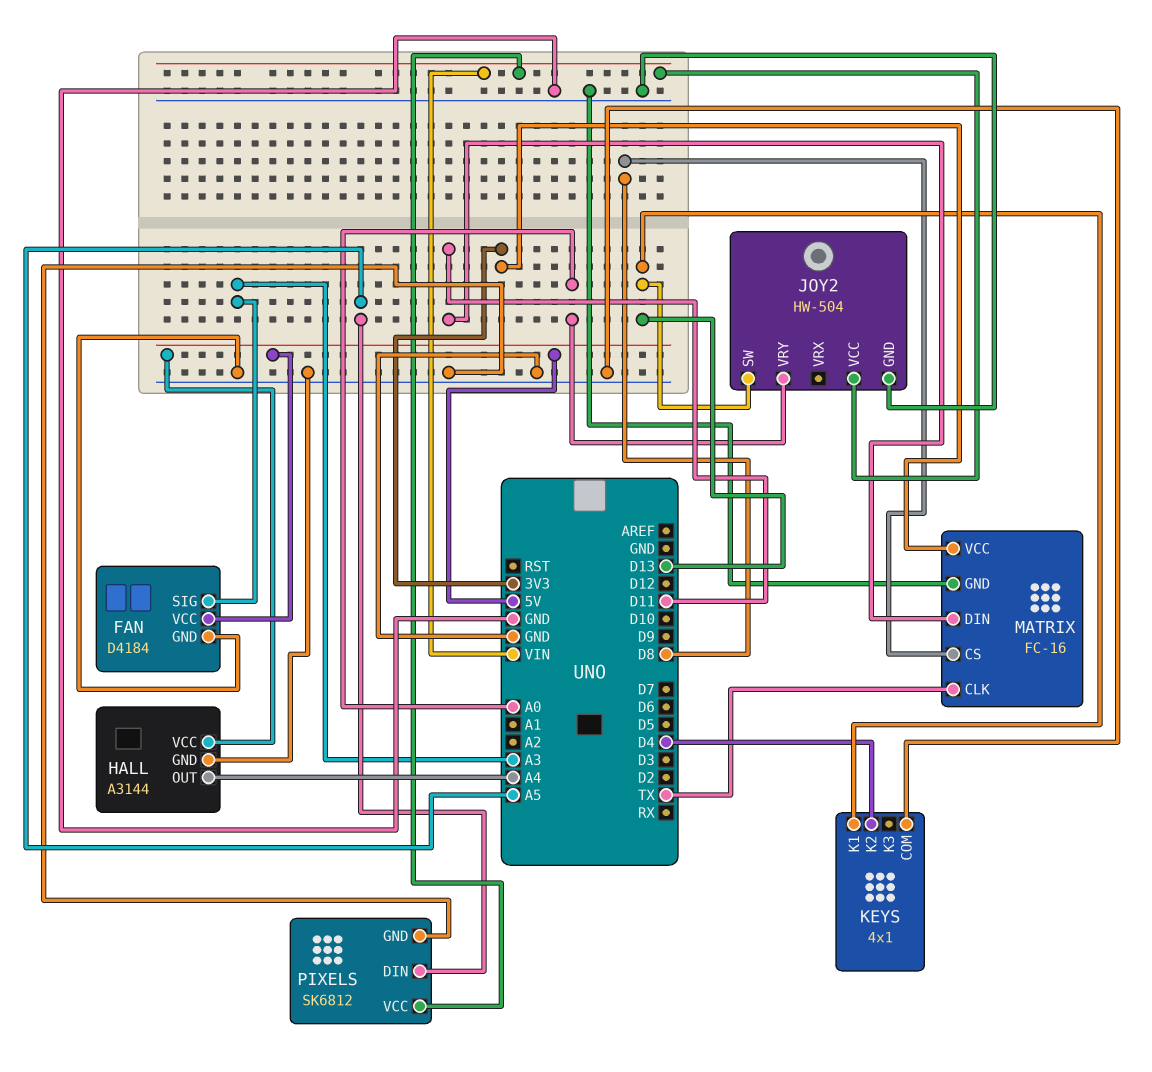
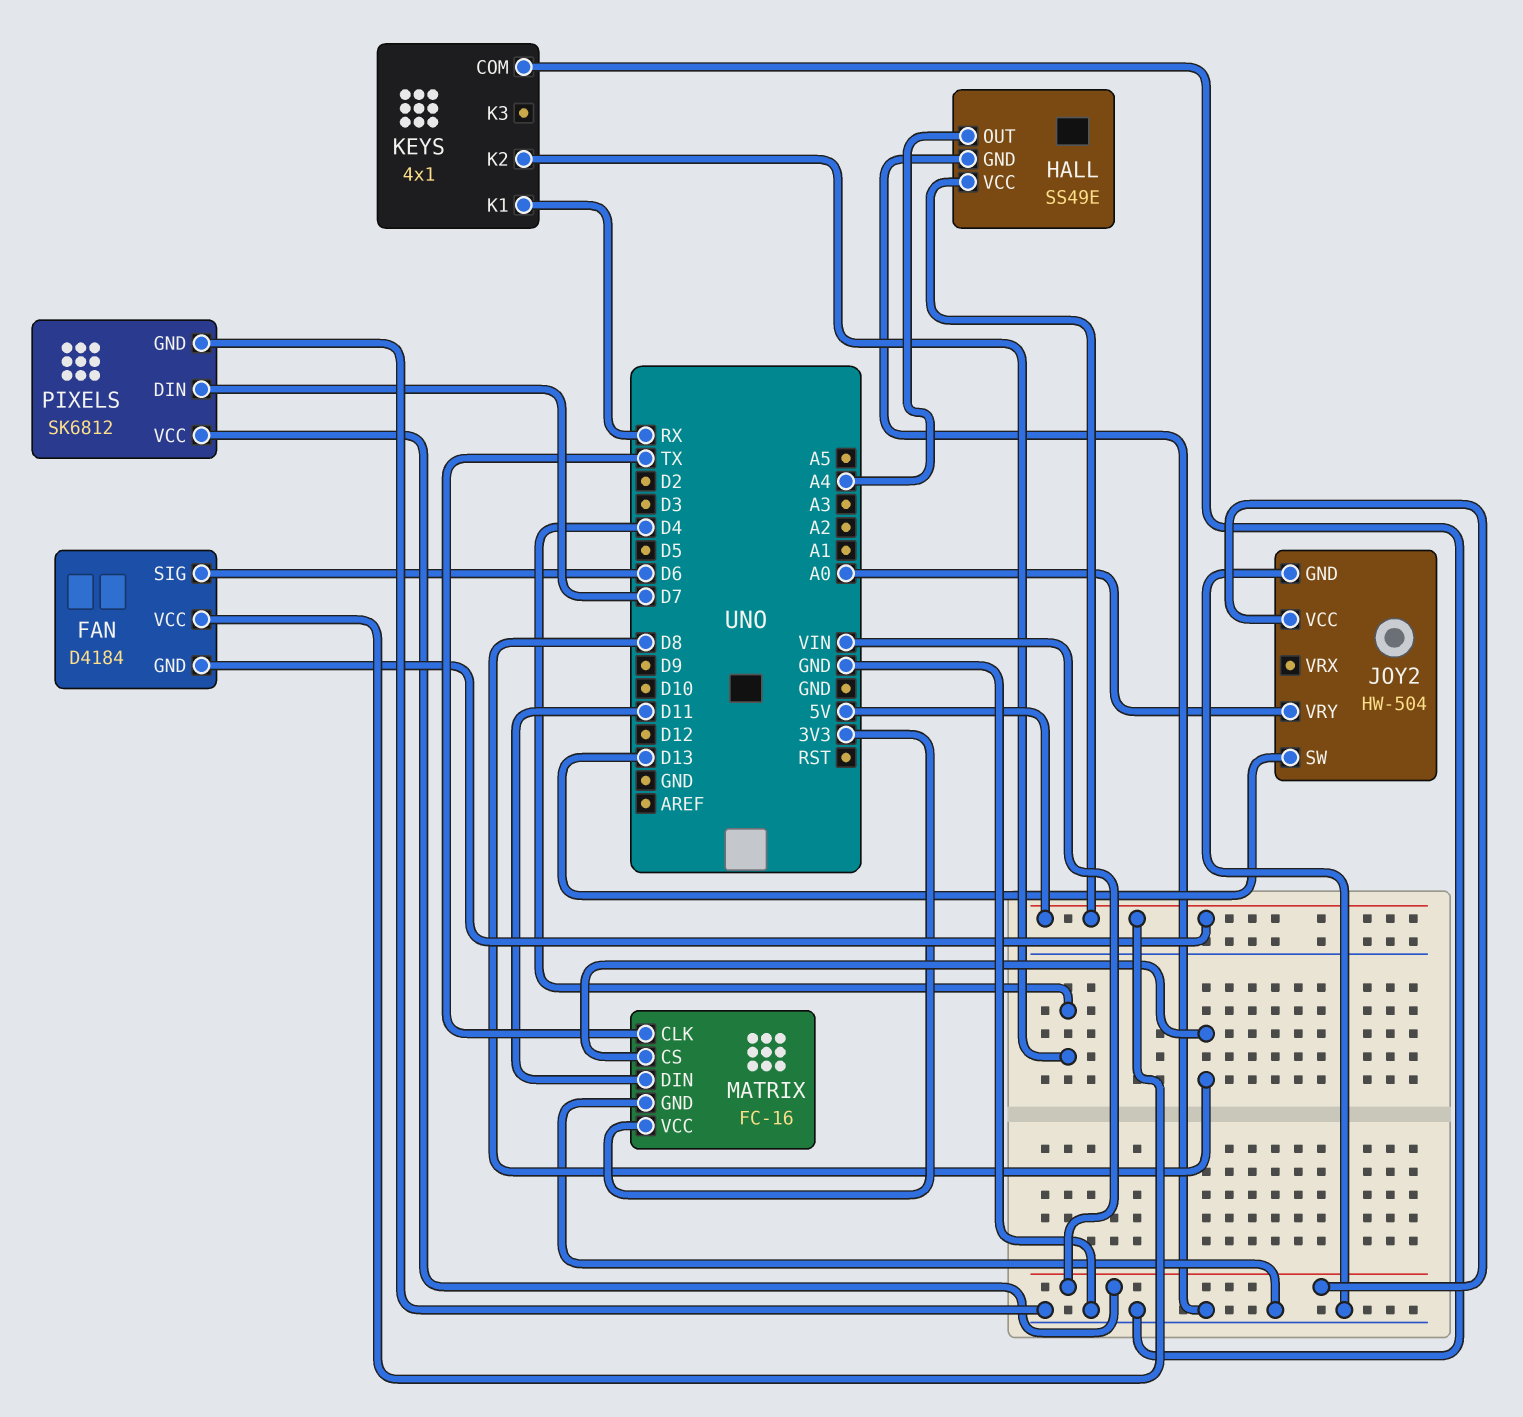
FAN pin GND: GND -> 5V
FAN pin SIG: A3 -> D6
HALL: A3144 -> SS49E
KEYS pin K1: D13 -> RX
PIXELS pin DIN: A5 -> D7

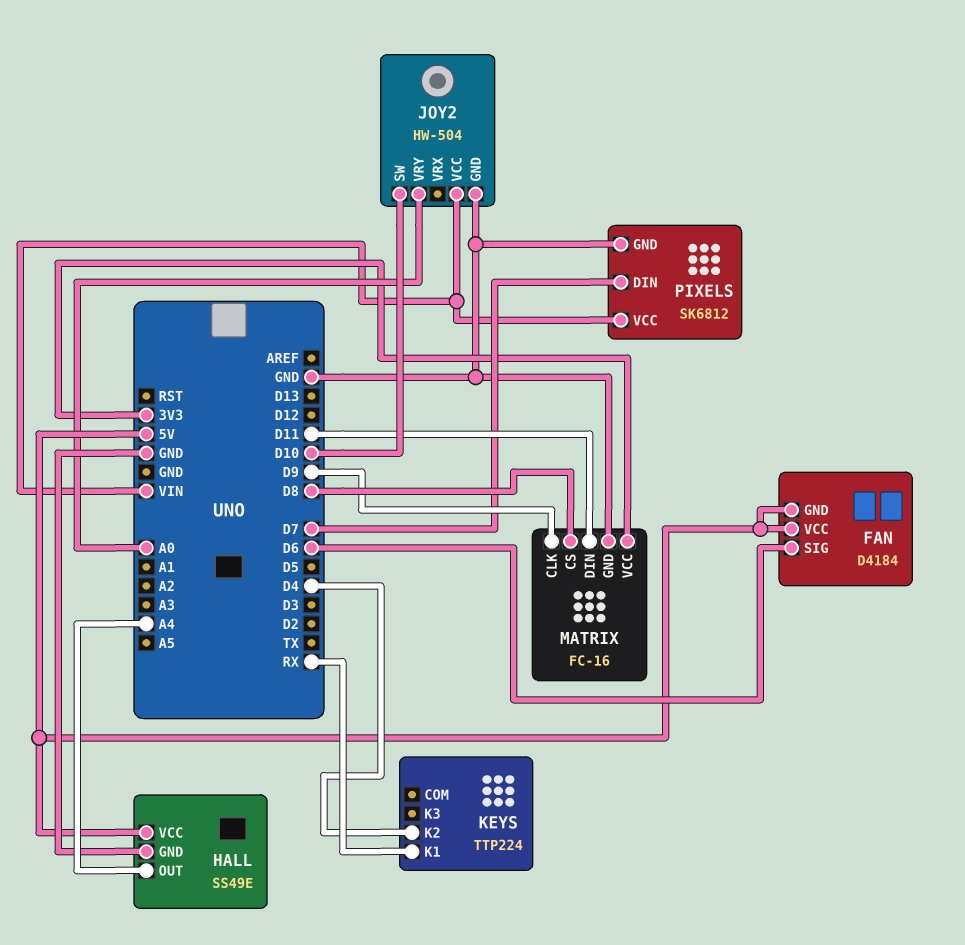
JOY2 pin SW: D13 -> D10
KEYS: 4x1 -> TTP224
KEYS pin COM: GND -> none
MATRIX pin CLK: TX -> D9

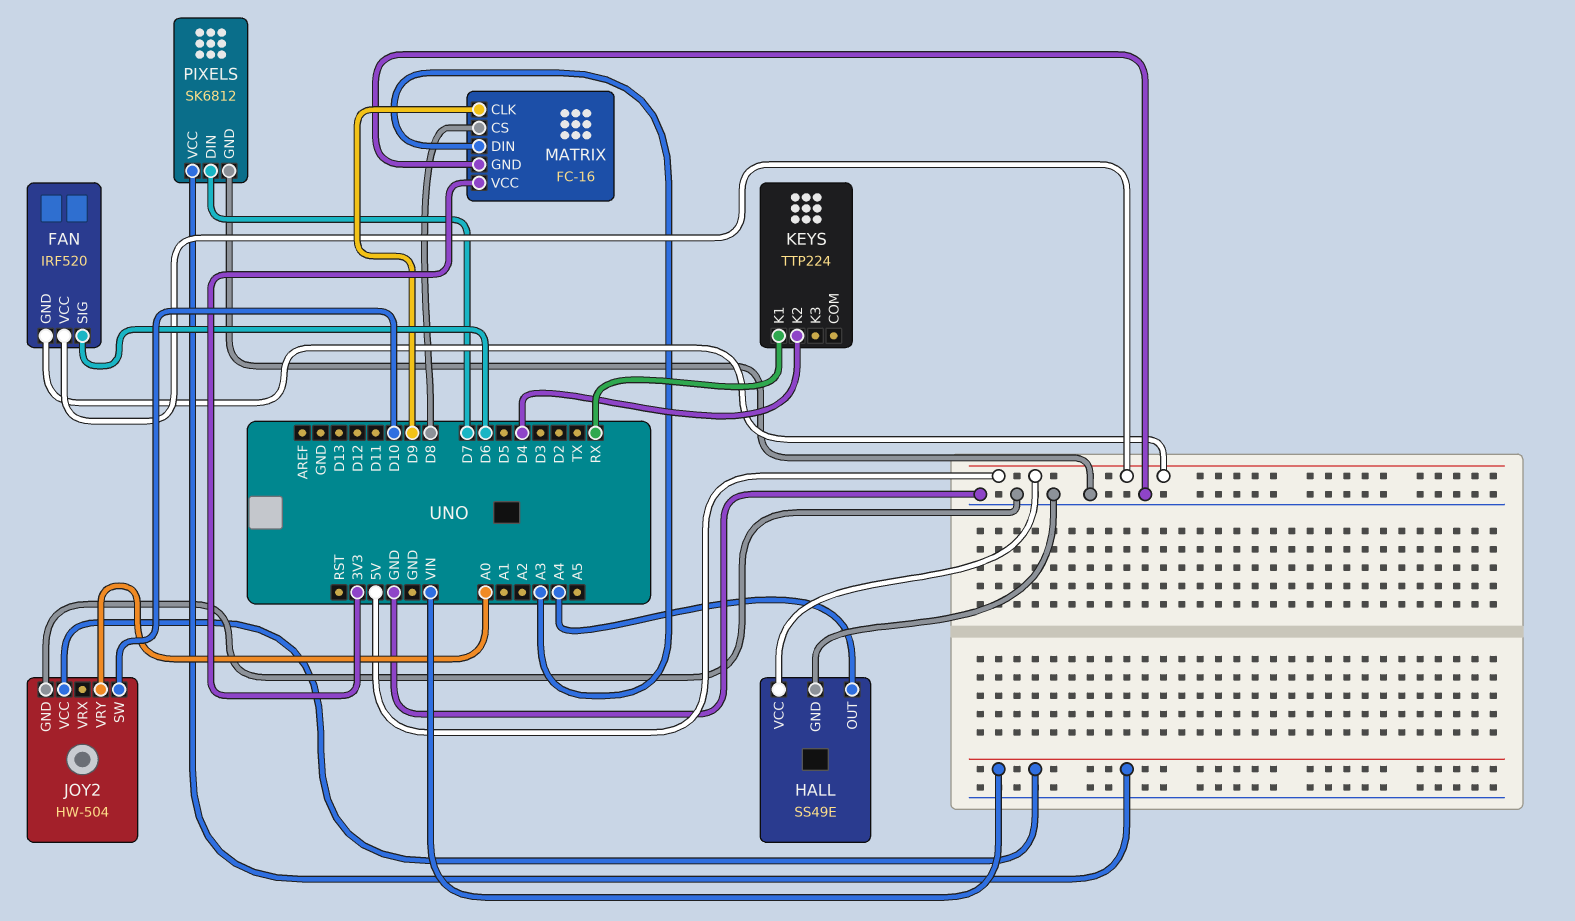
FAN: D4184 -> IRF520
MATRIX pin DIN: D11 -> A3

